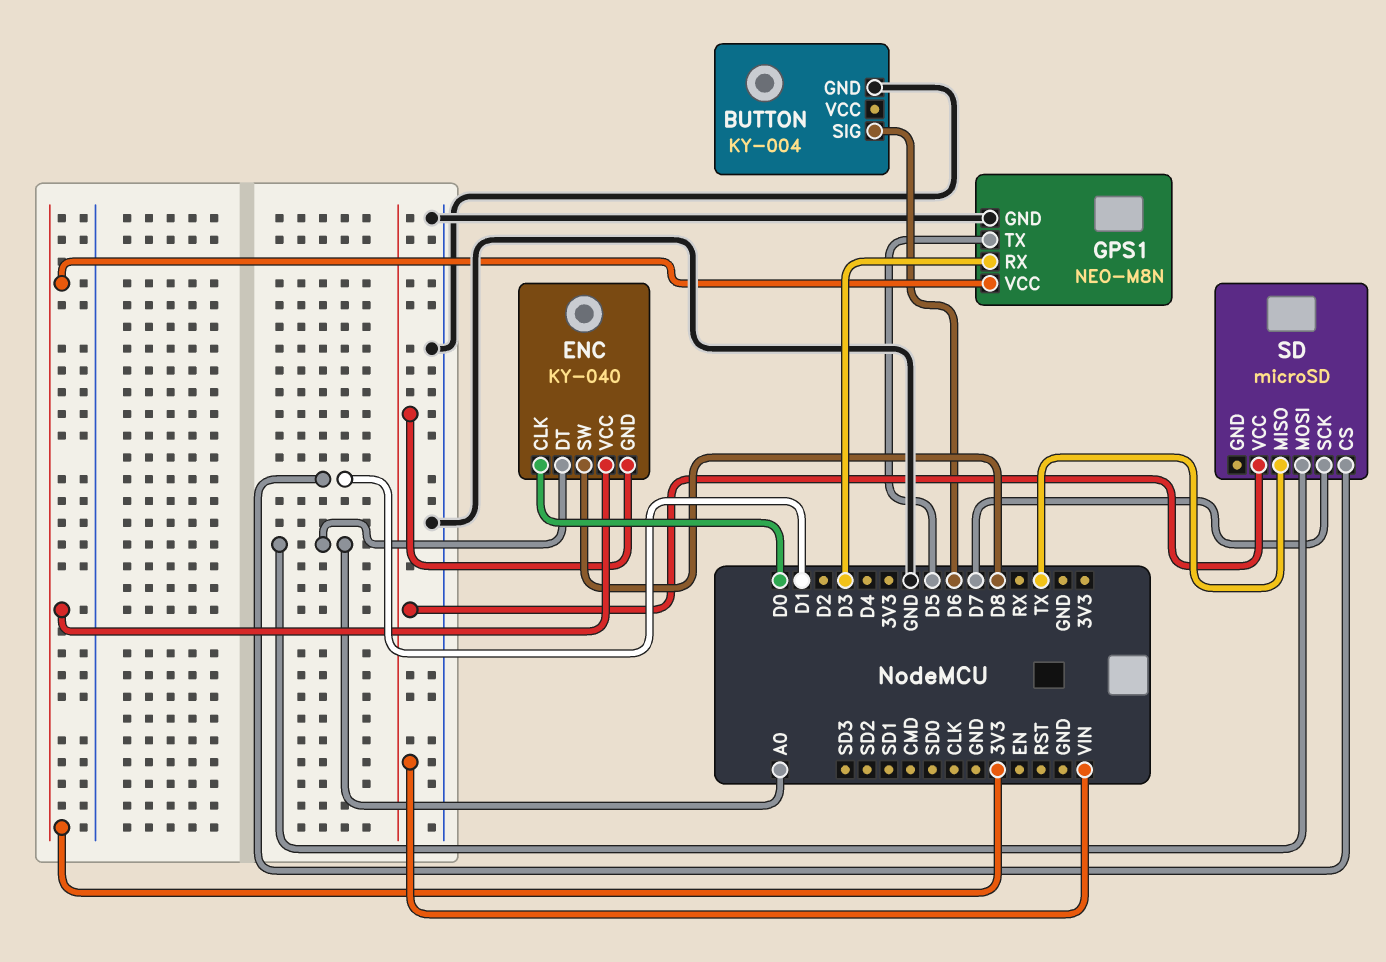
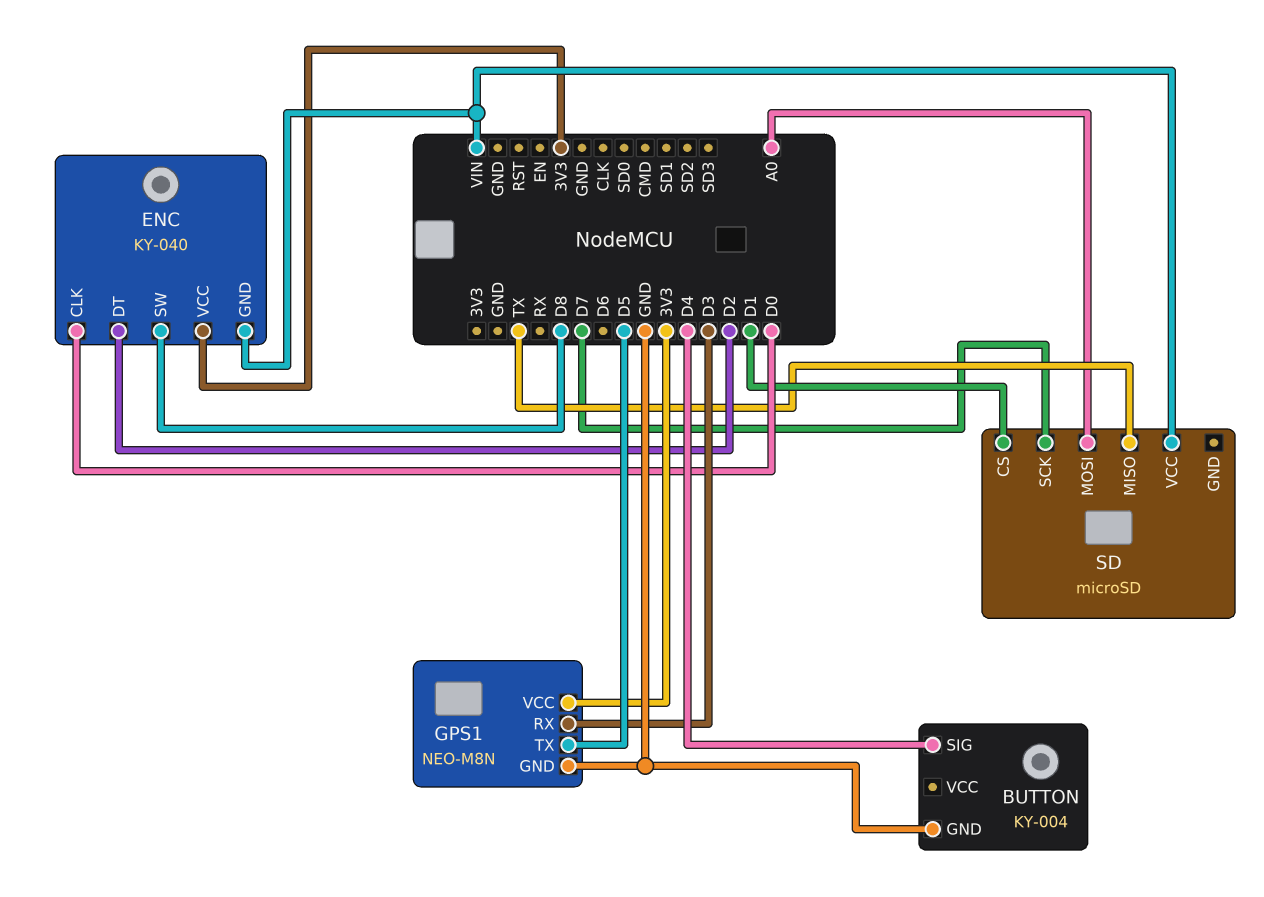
BUTTON pin SIG: D6 -> D4
ENC pin DT: A0 -> D2

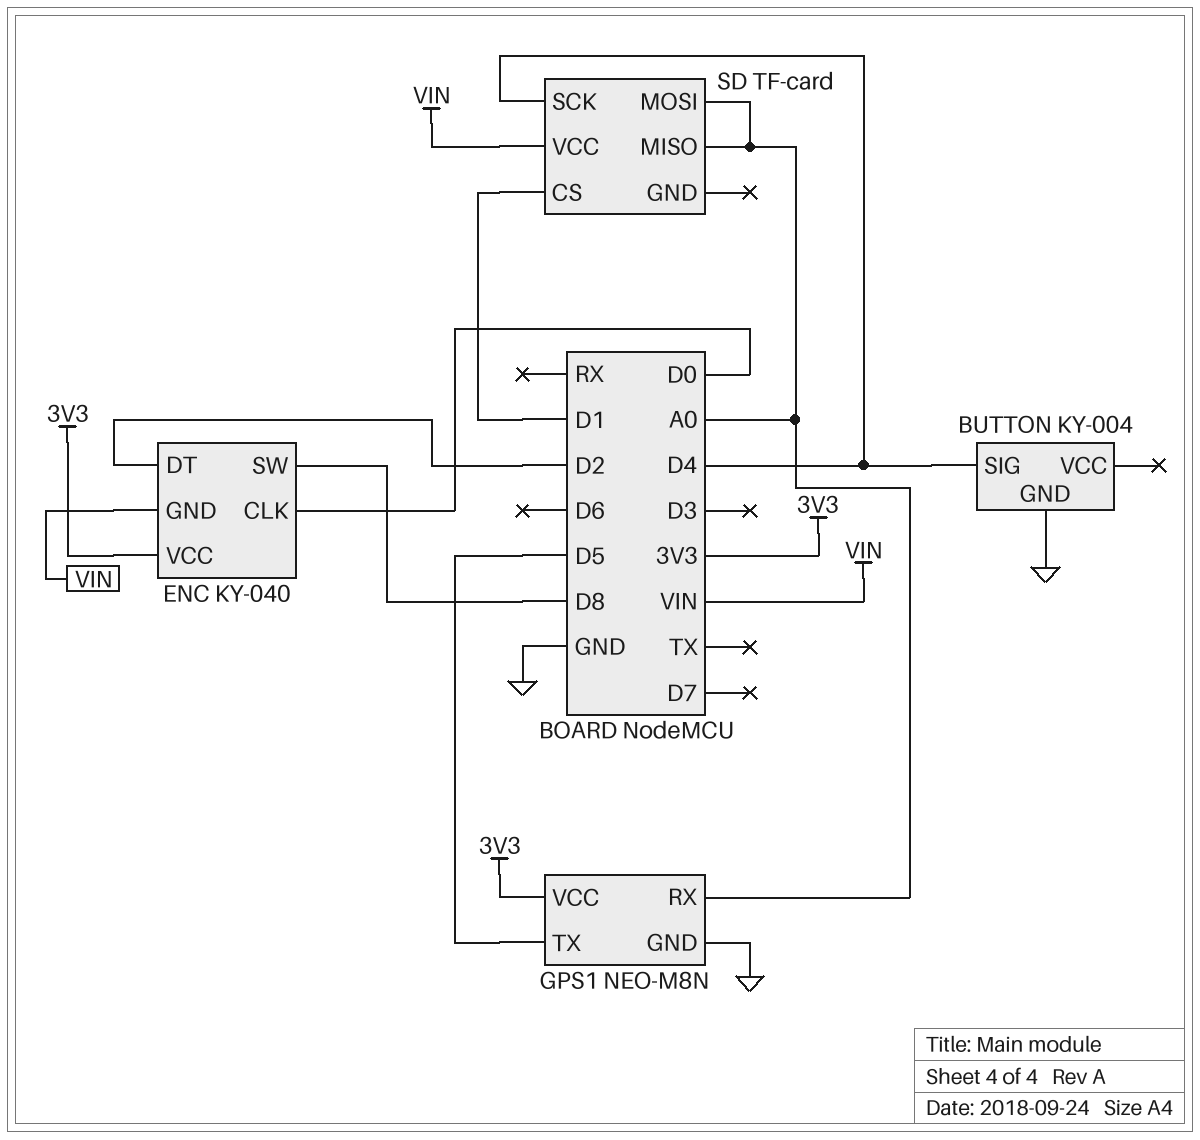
GPS1 pin RX: D3 -> A0
SD: microSD -> TF-card
SD pin MISO: TX -> A0
SD pin SCK: D7 -> D4

